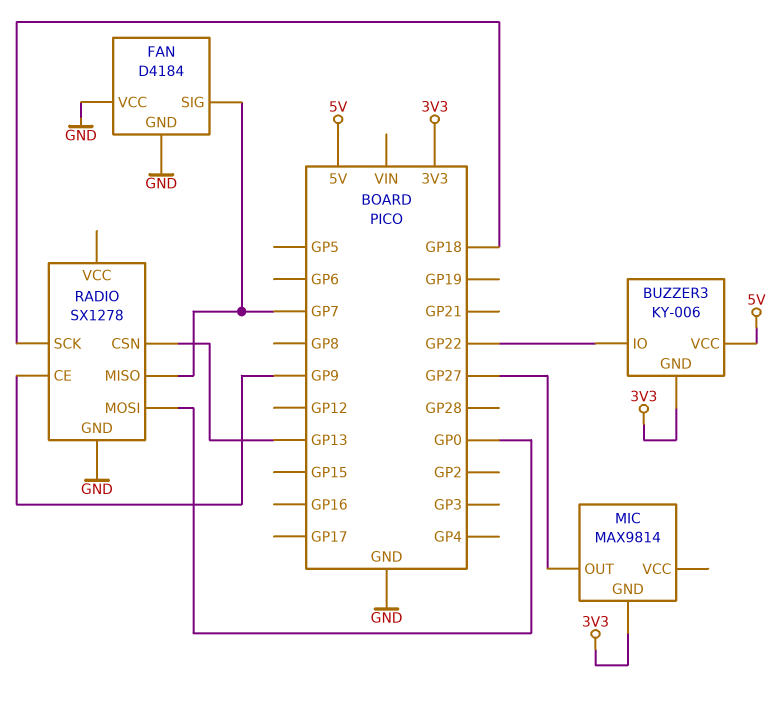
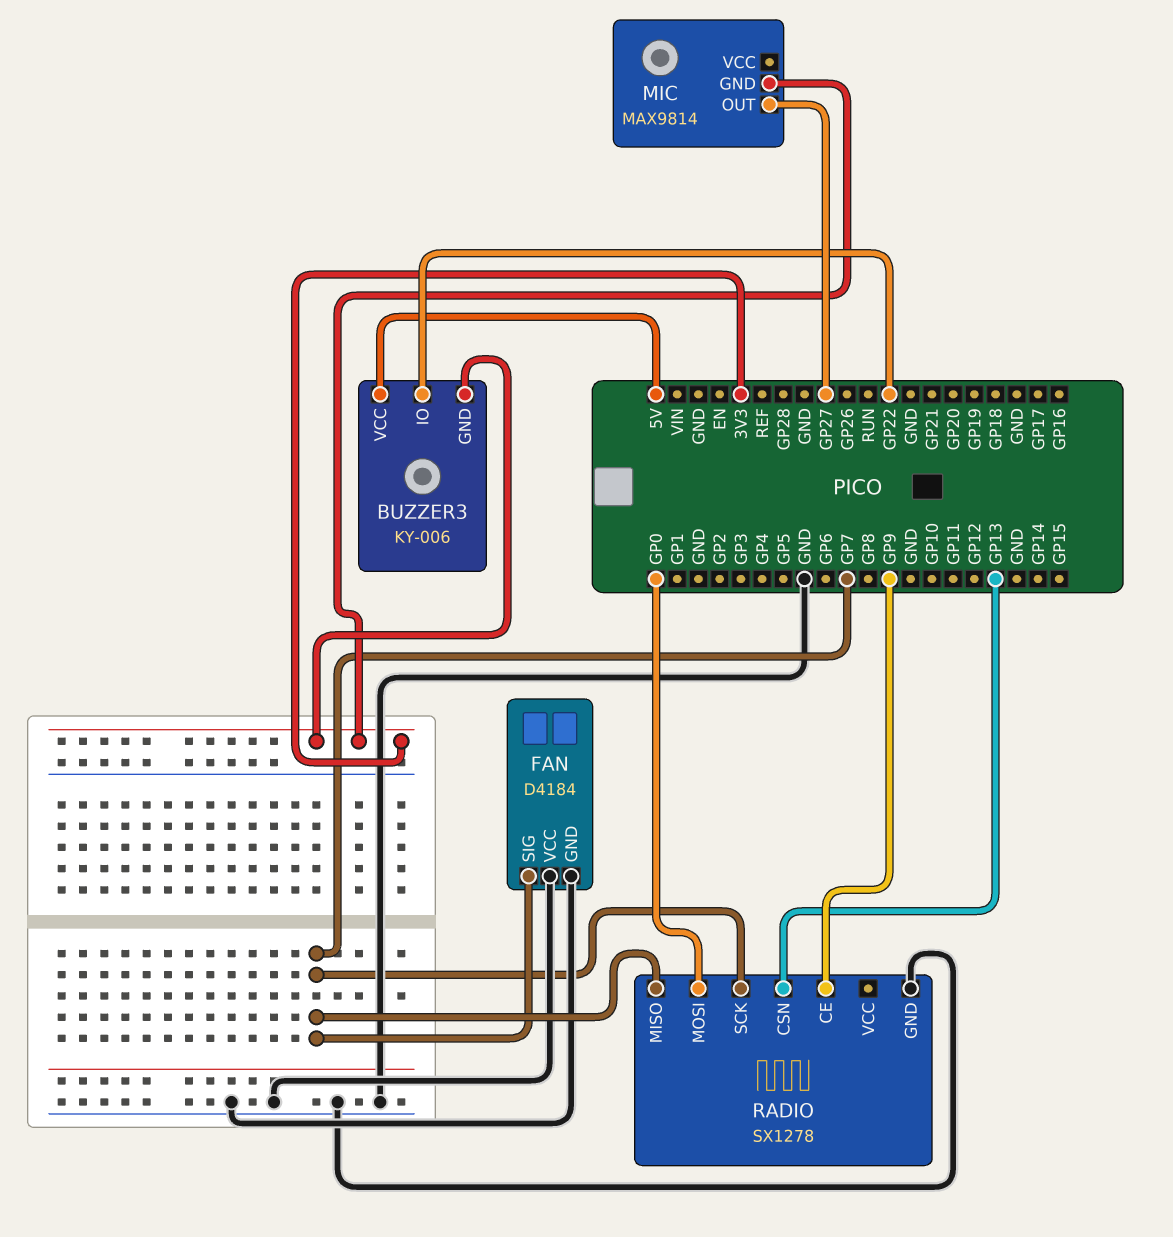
RADIO pin SCK: GP18 -> GP7

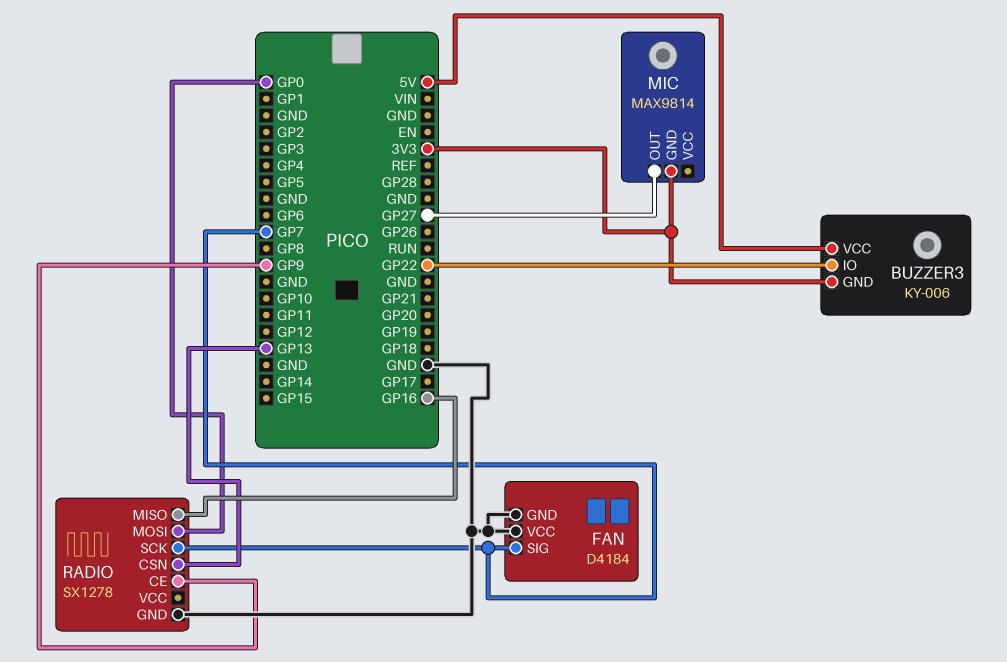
RADIO pin MISO: GP7 -> GP16

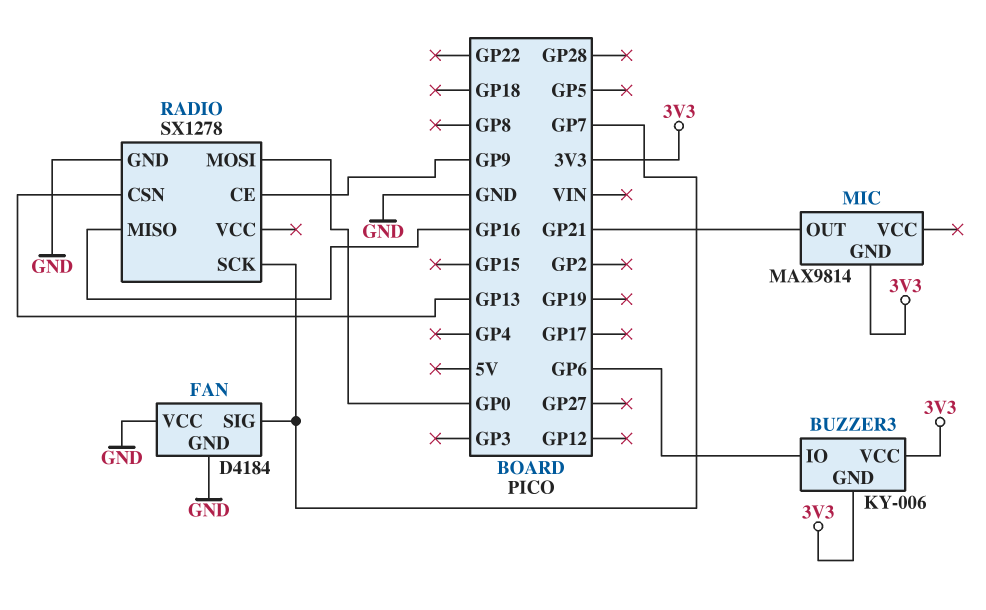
BUZZER3 pin IO: GP22 -> GP6
BUZZER3 pin VCC: 5V -> 3V3
MIC pin OUT: GP27 -> GP21

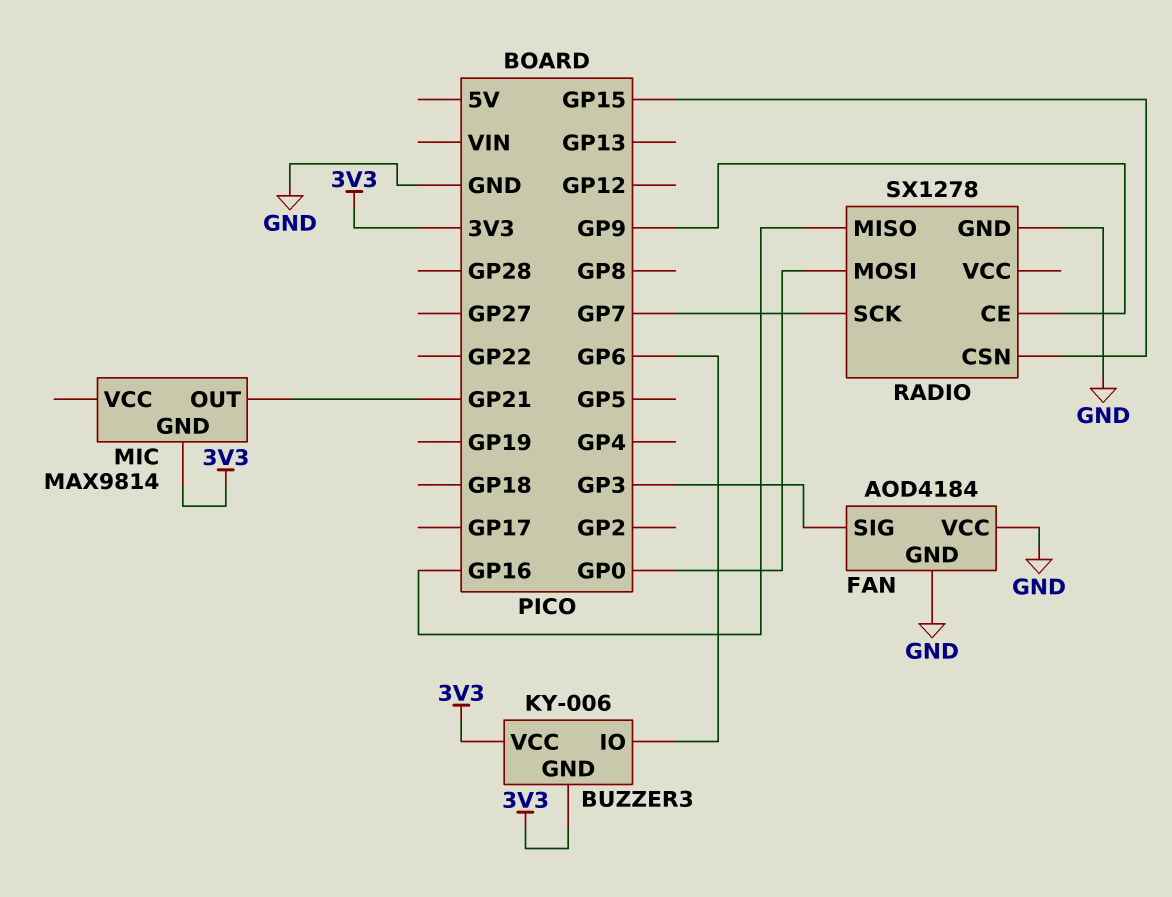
FAN: D4184 -> AOD4184
FAN pin SIG: GP7 -> GP3
RADIO pin CSN: GP13 -> GP15

